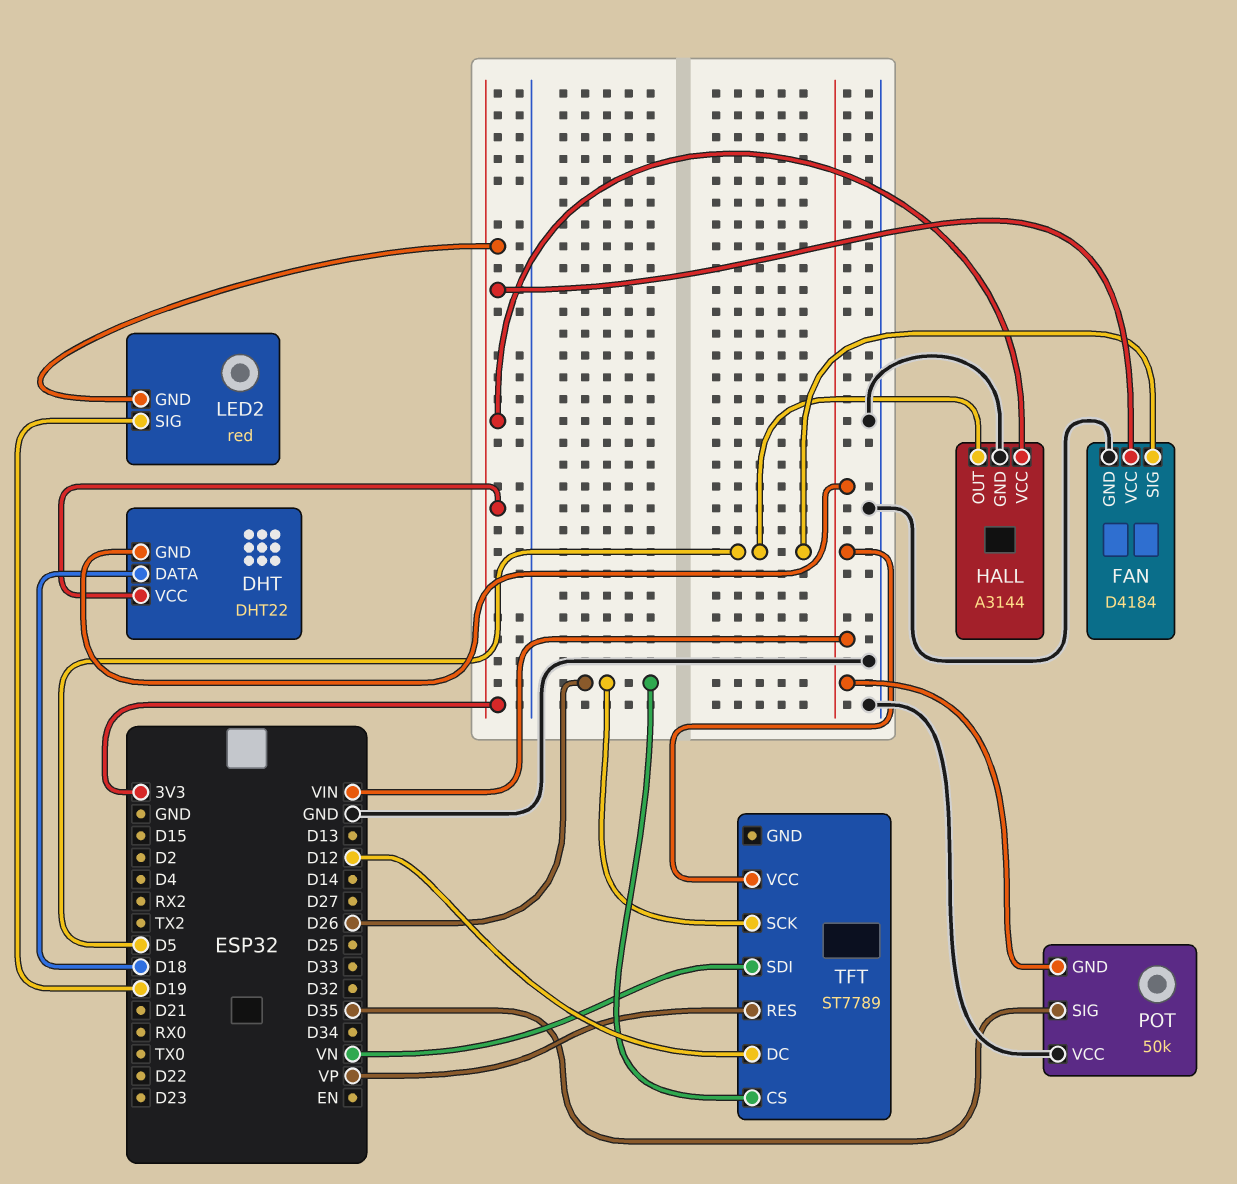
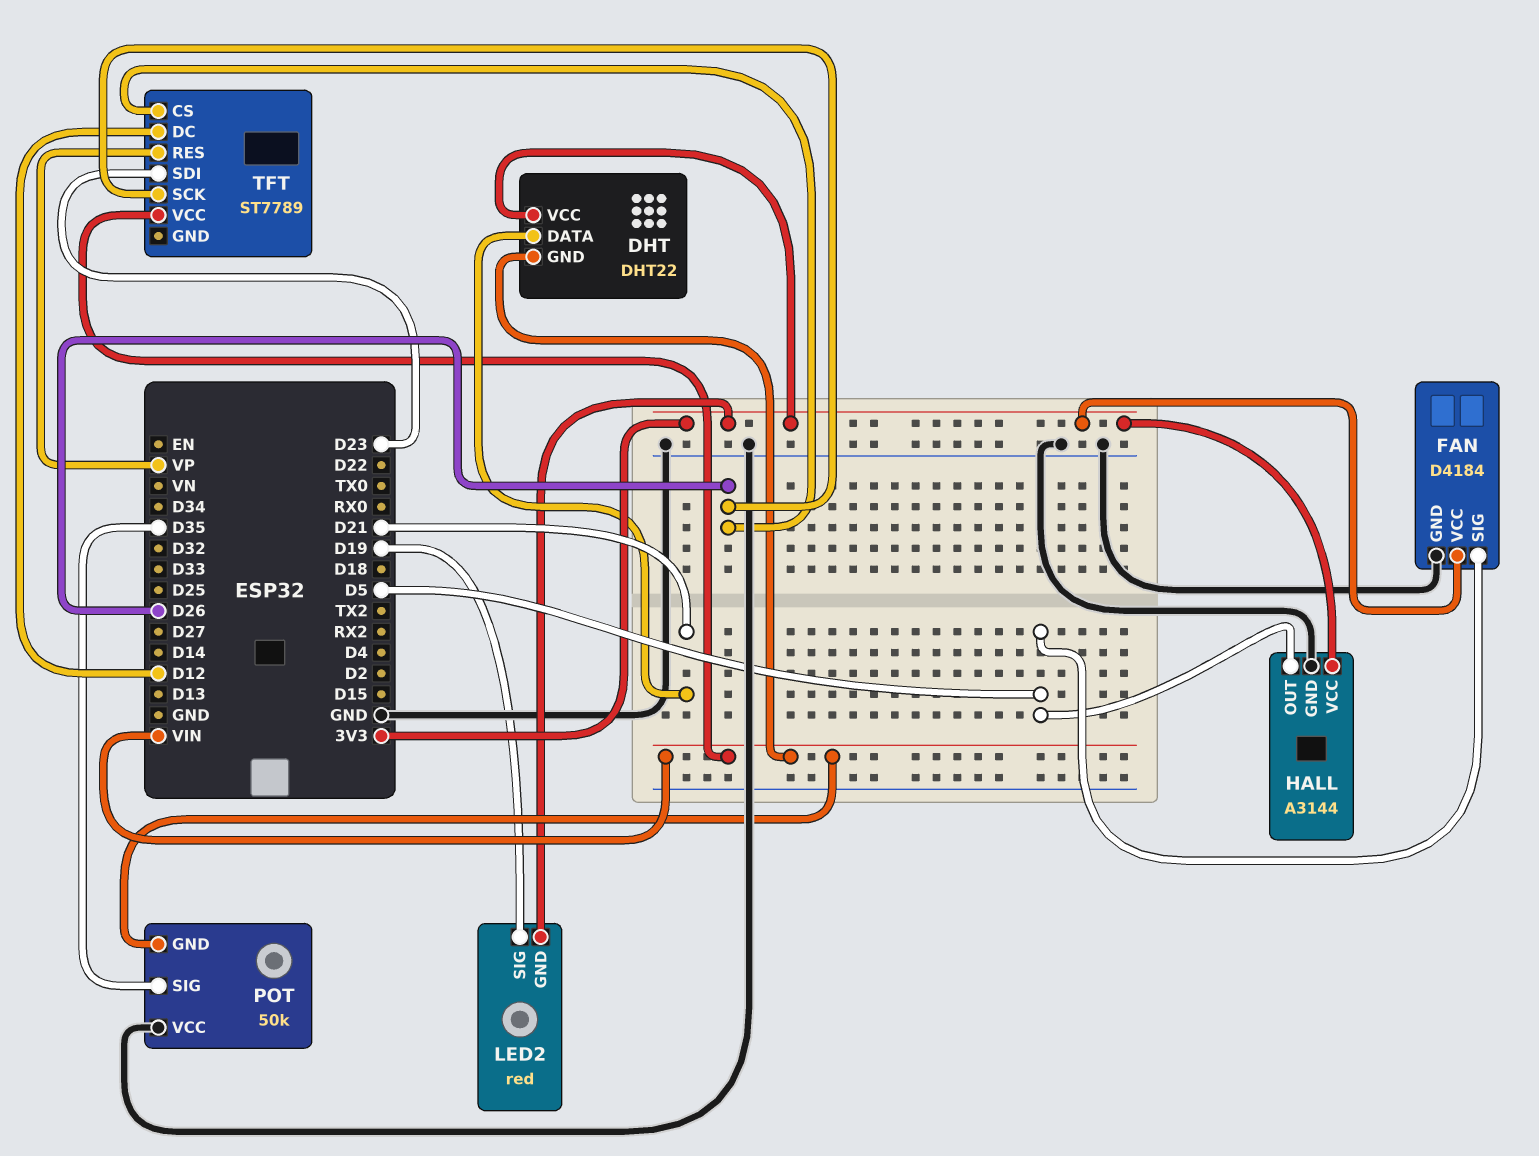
DHT pin DATA: D18 -> D21
TFT pin SDI: VN -> D23

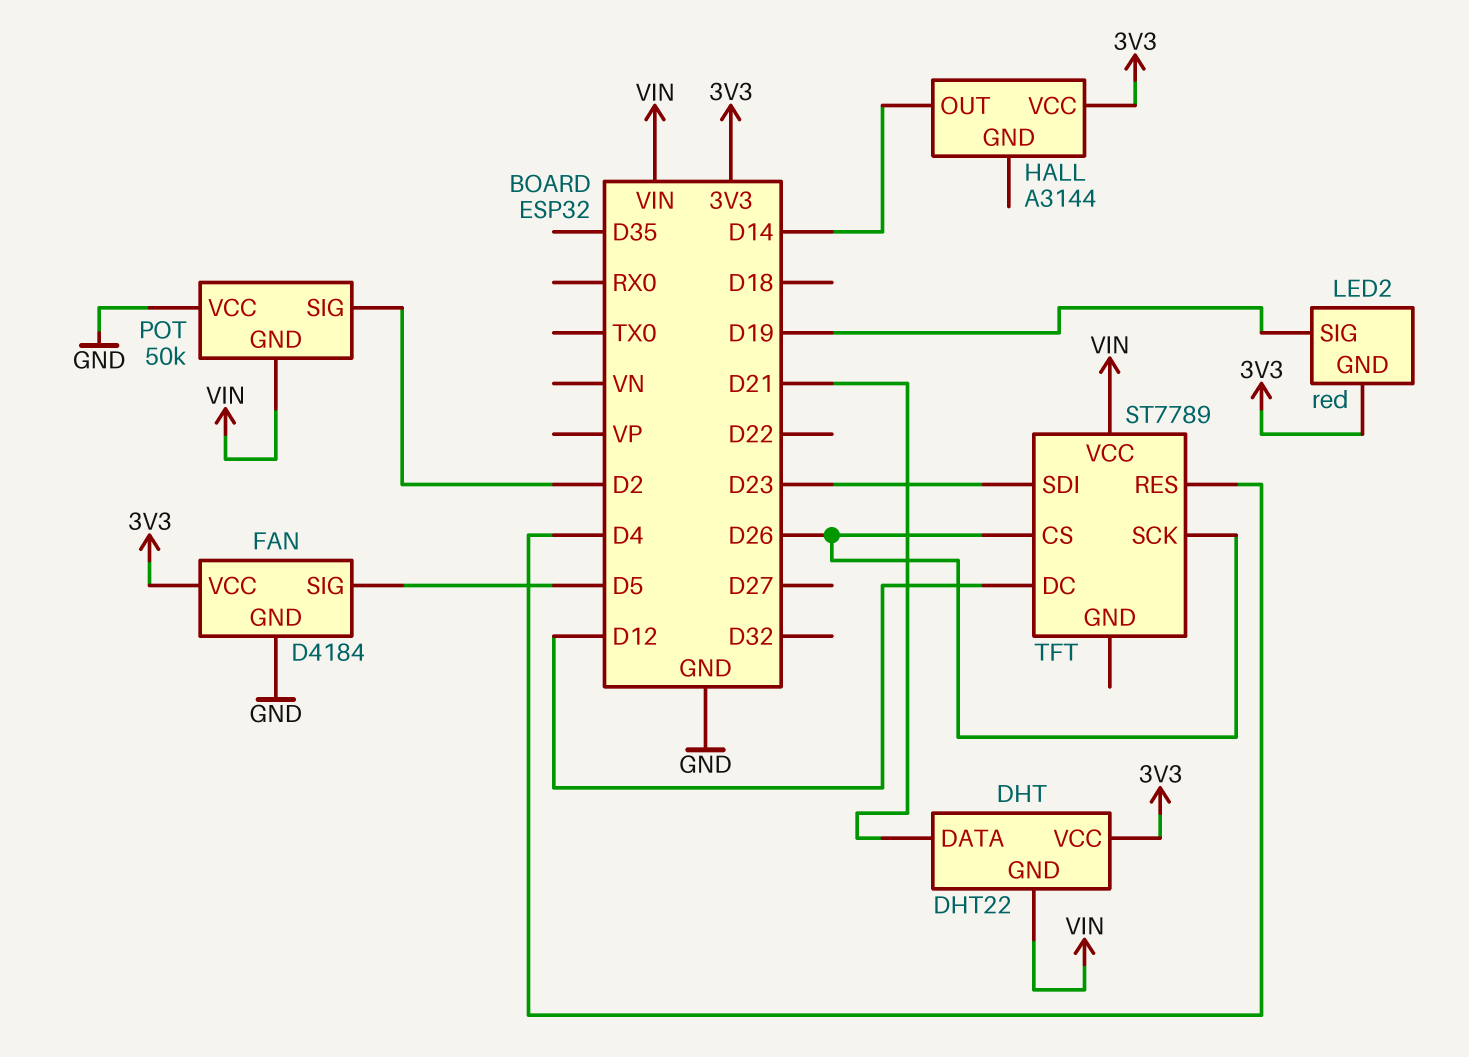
HALL pin GND: GND -> none
HALL pin OUT: D5 -> D14
POT pin SIG: D35 -> D2
TFT pin RES: VP -> D4

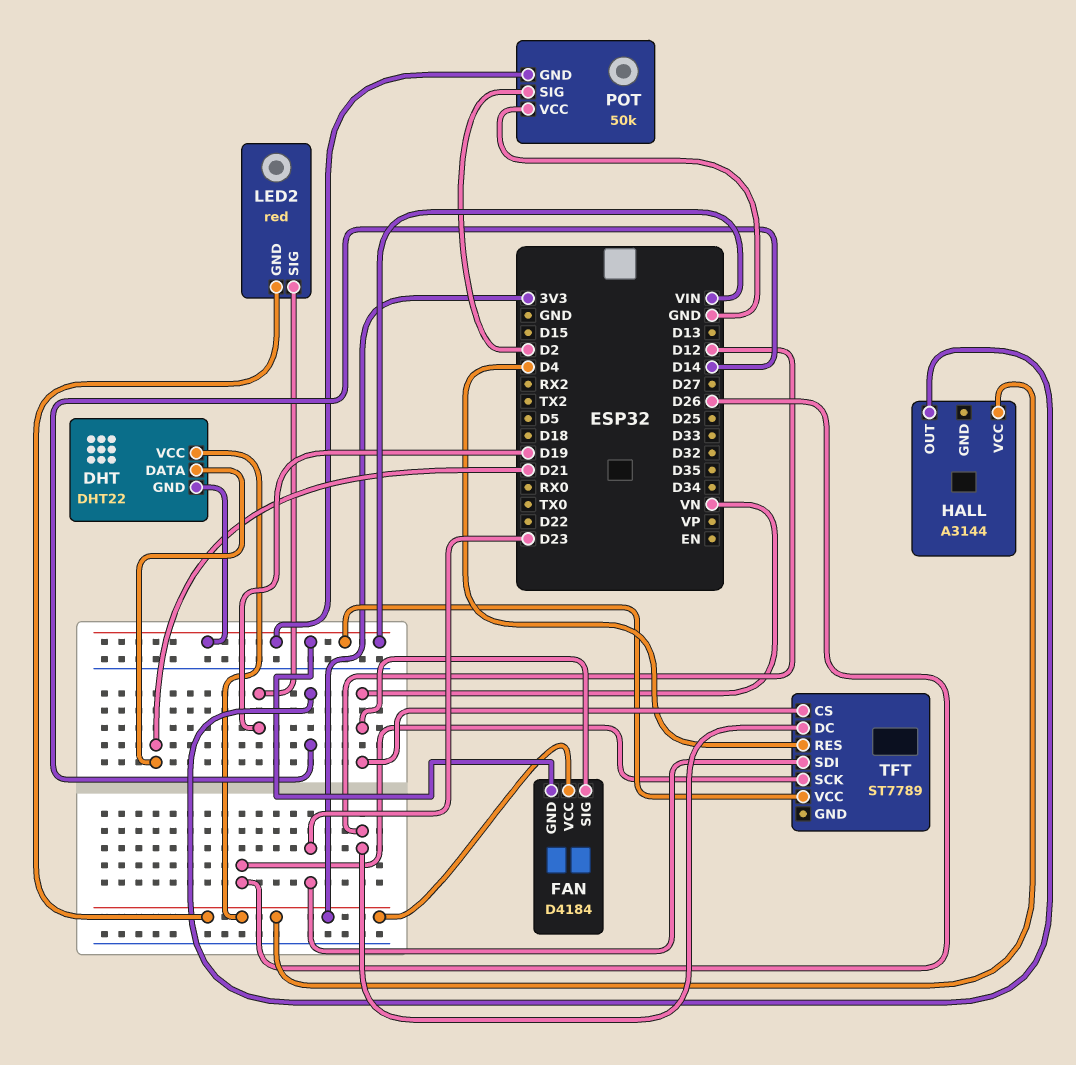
FAN pin GND: GND -> VIN
FAN pin SIG: D5 -> VN
TFT pin CS: D26 -> VN

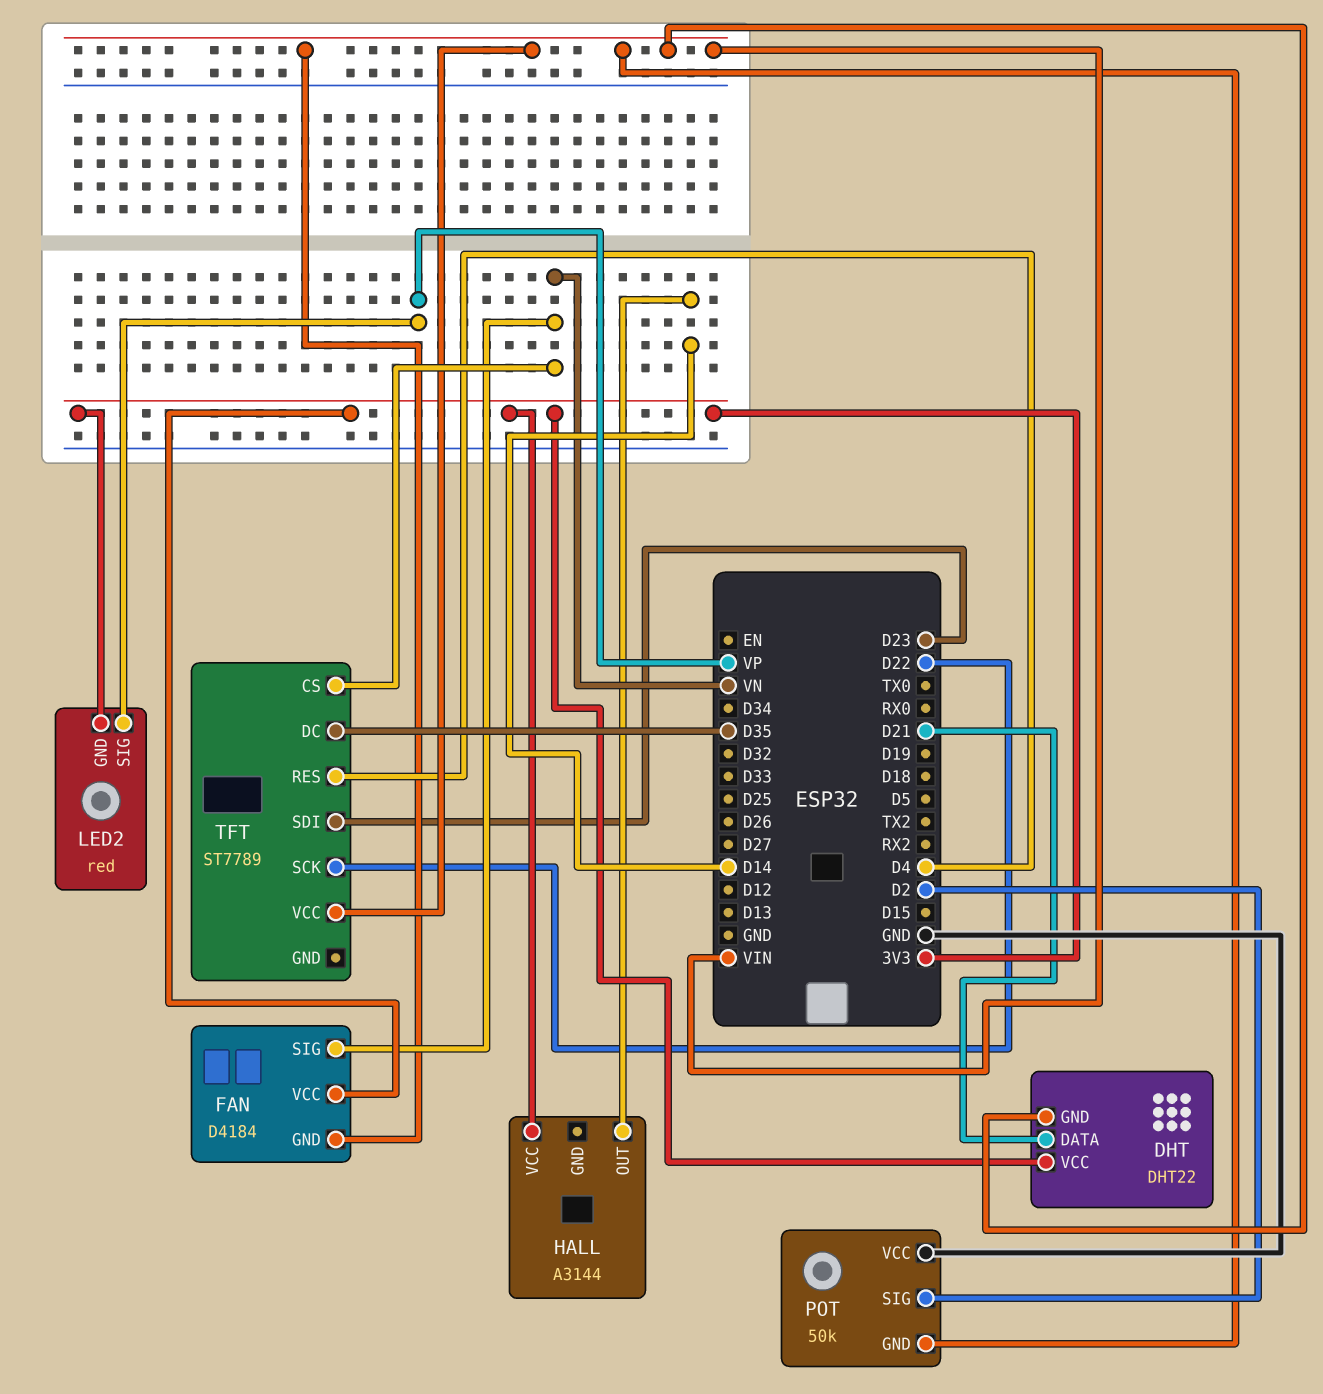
LED2 pin SIG: D19 -> VP
TFT pin DC: D12 -> D35
TFT pin SCK: D26 -> D22

